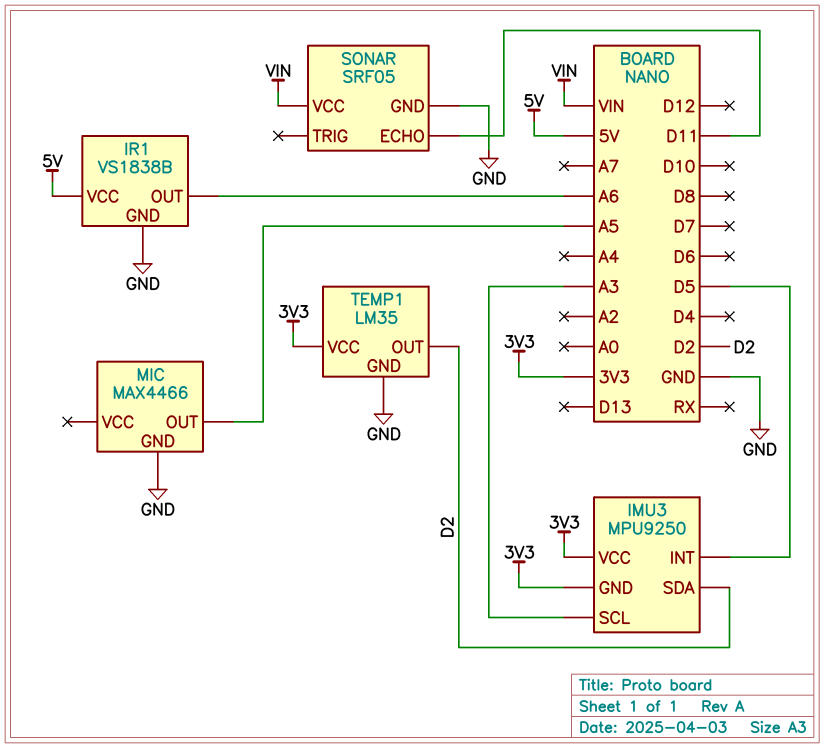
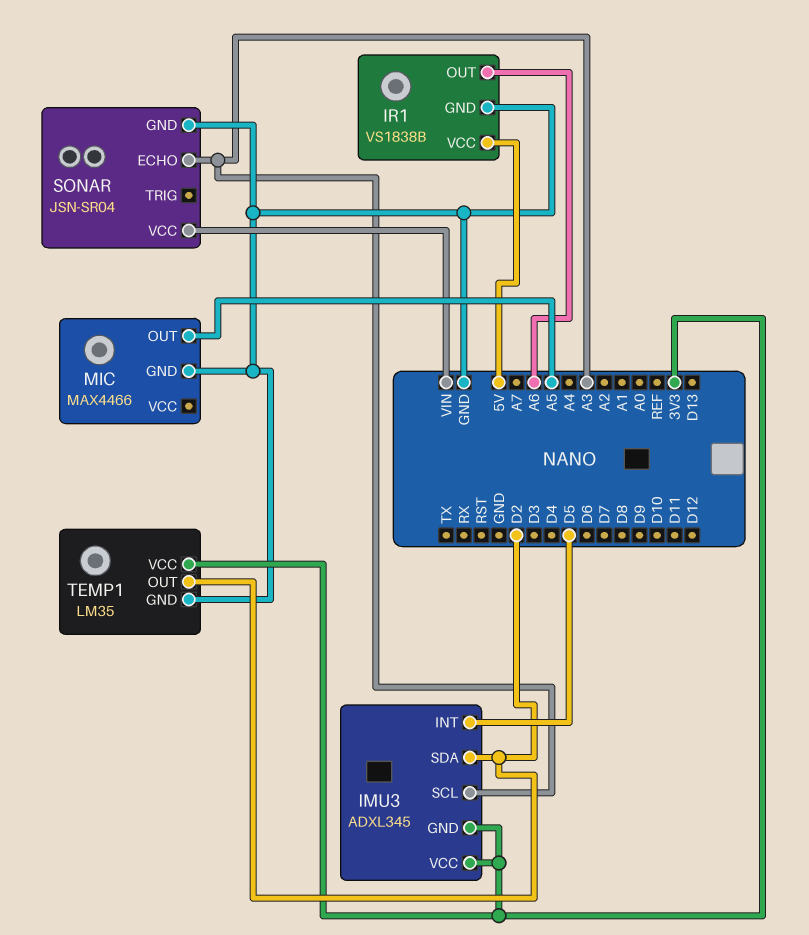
IMU3: MPU9250 -> ADXL345
SONAR: SRF05 -> JSN-SR04
SONAR pin ECHO: D11 -> A3

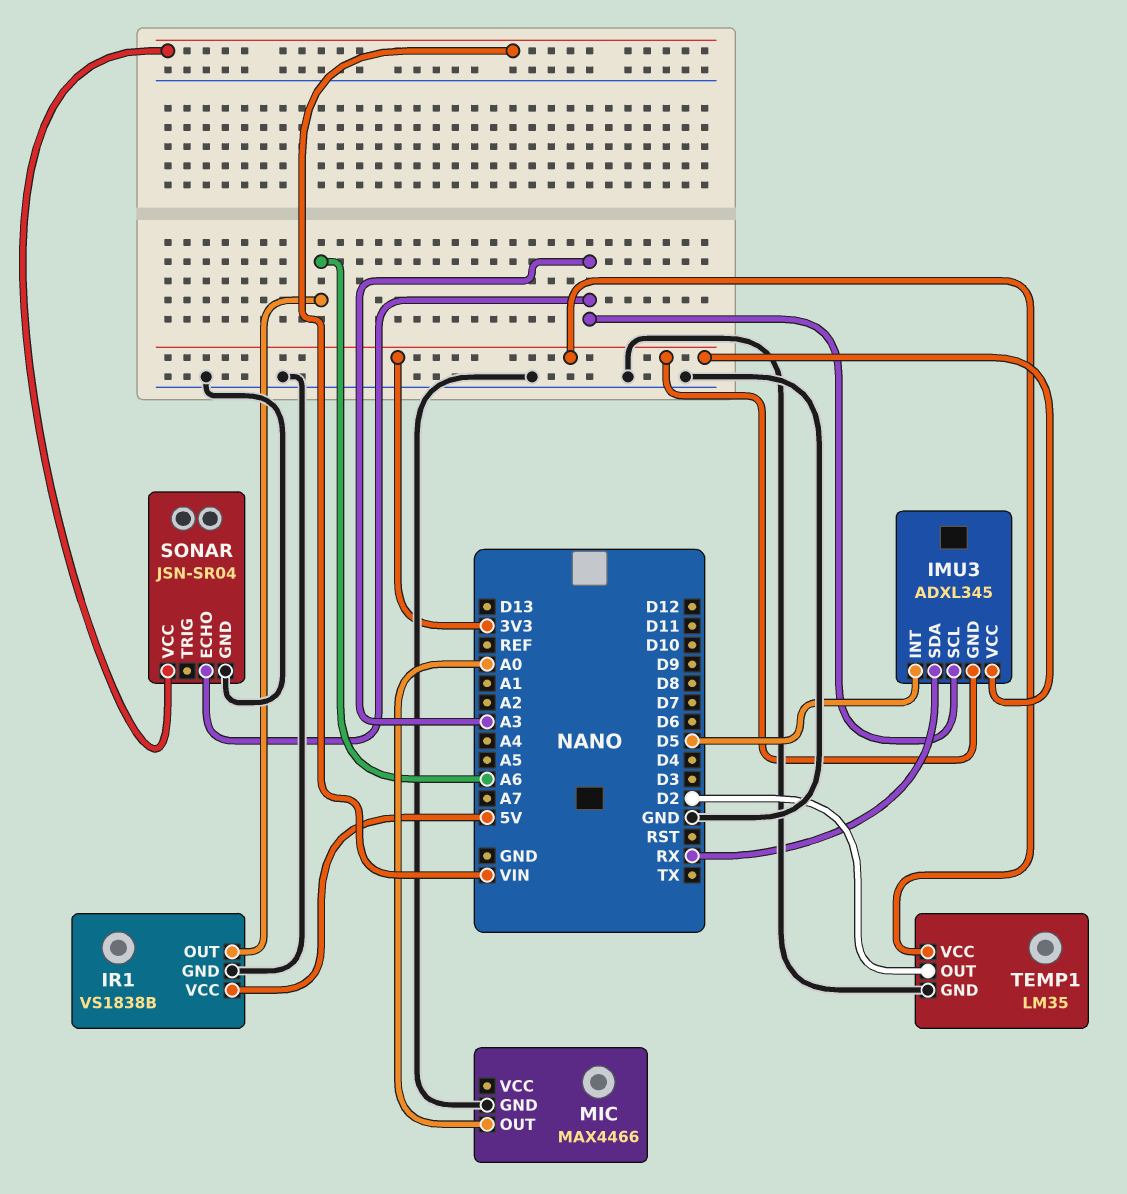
IMU3 pin SDA: D2 -> RX
MIC pin OUT: A5 -> A0

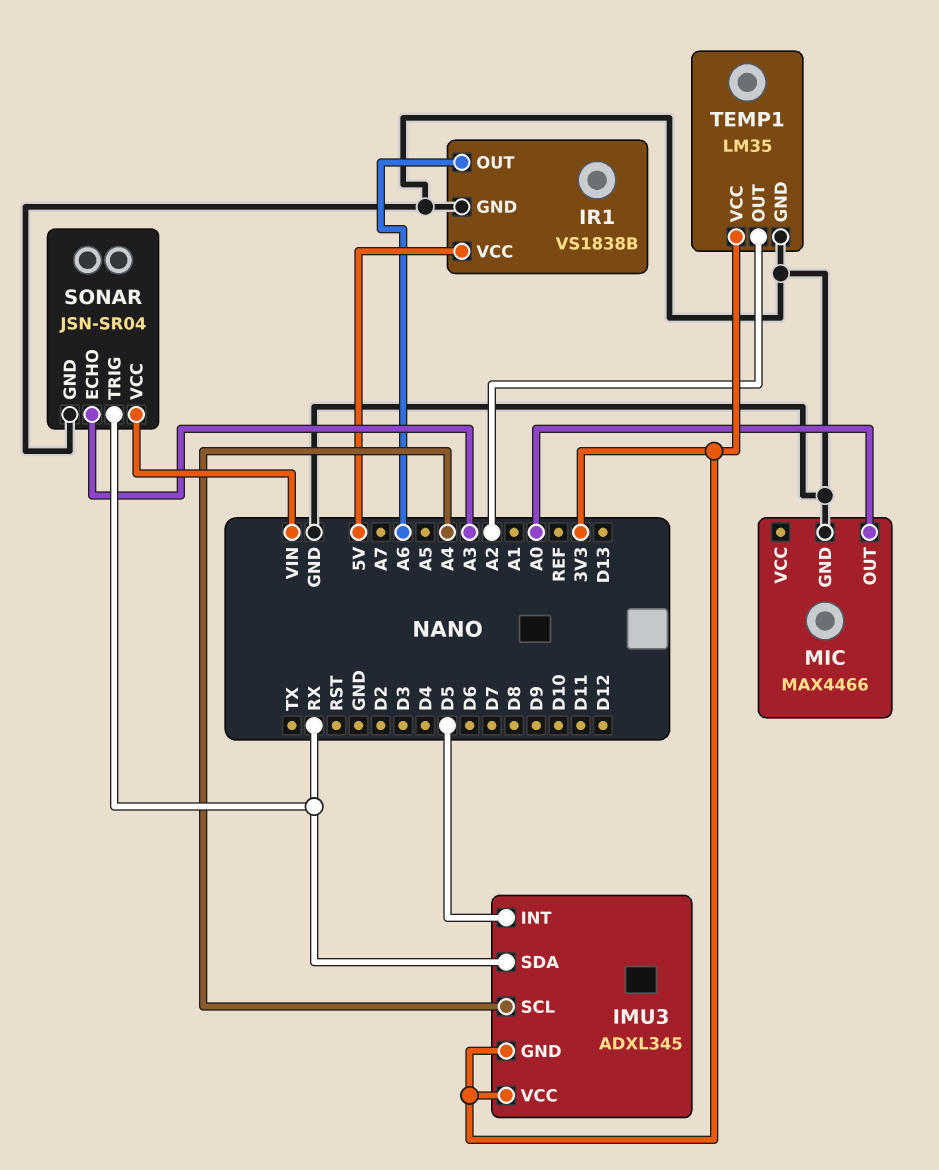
IMU3 pin SCL: A3 -> A4
SONAR pin TRIG: none -> RX
TEMP1 pin OUT: D2 -> A2

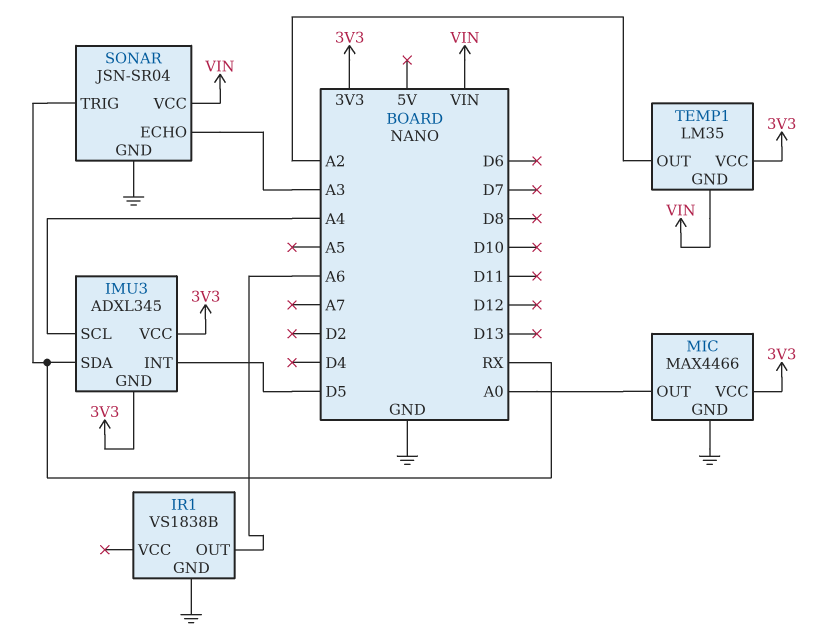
IR1 pin VCC: 5V -> none
MIC pin VCC: none -> 3V3
TEMP1 pin GND: GND -> VIN

